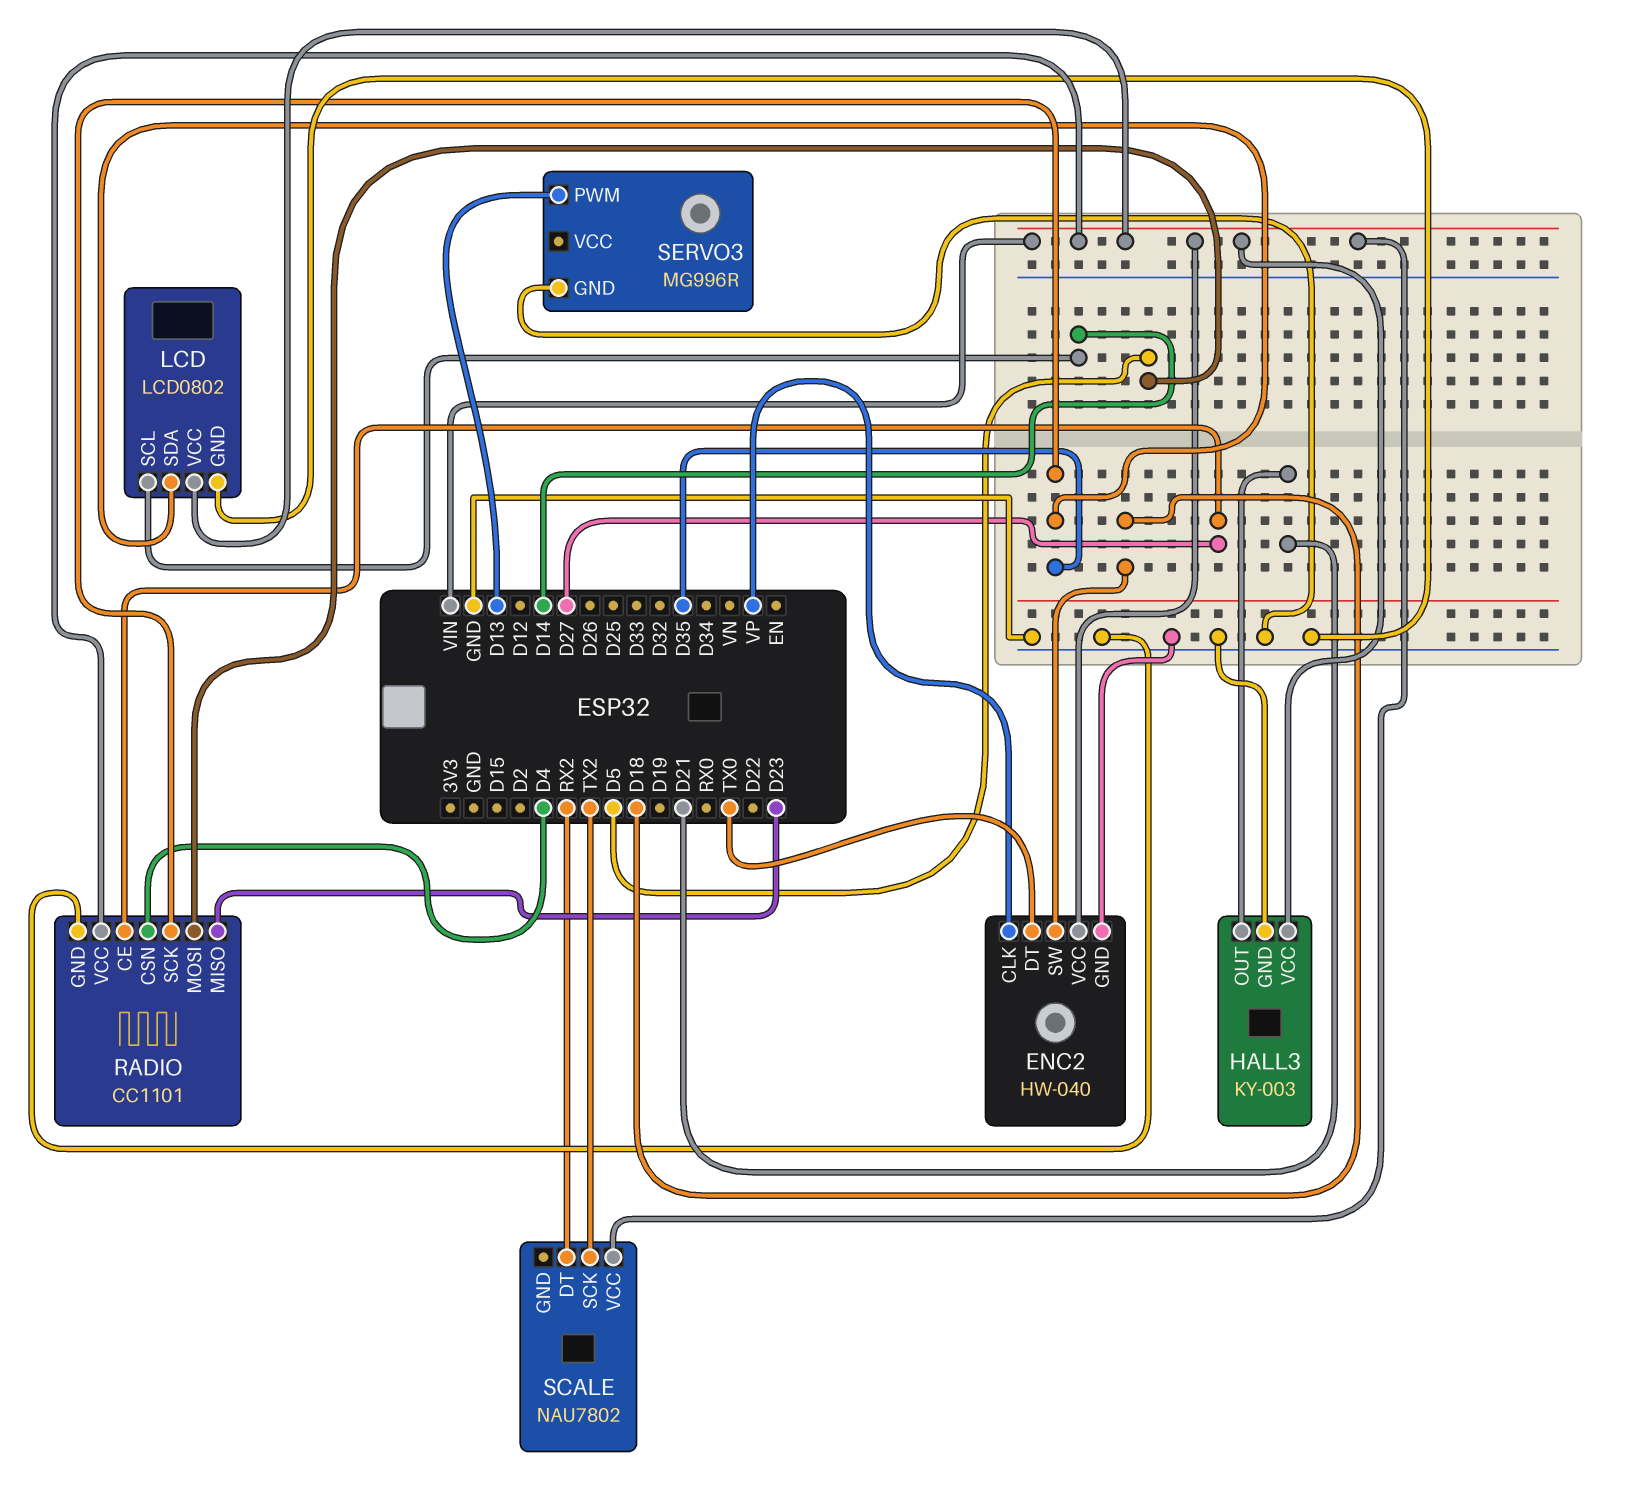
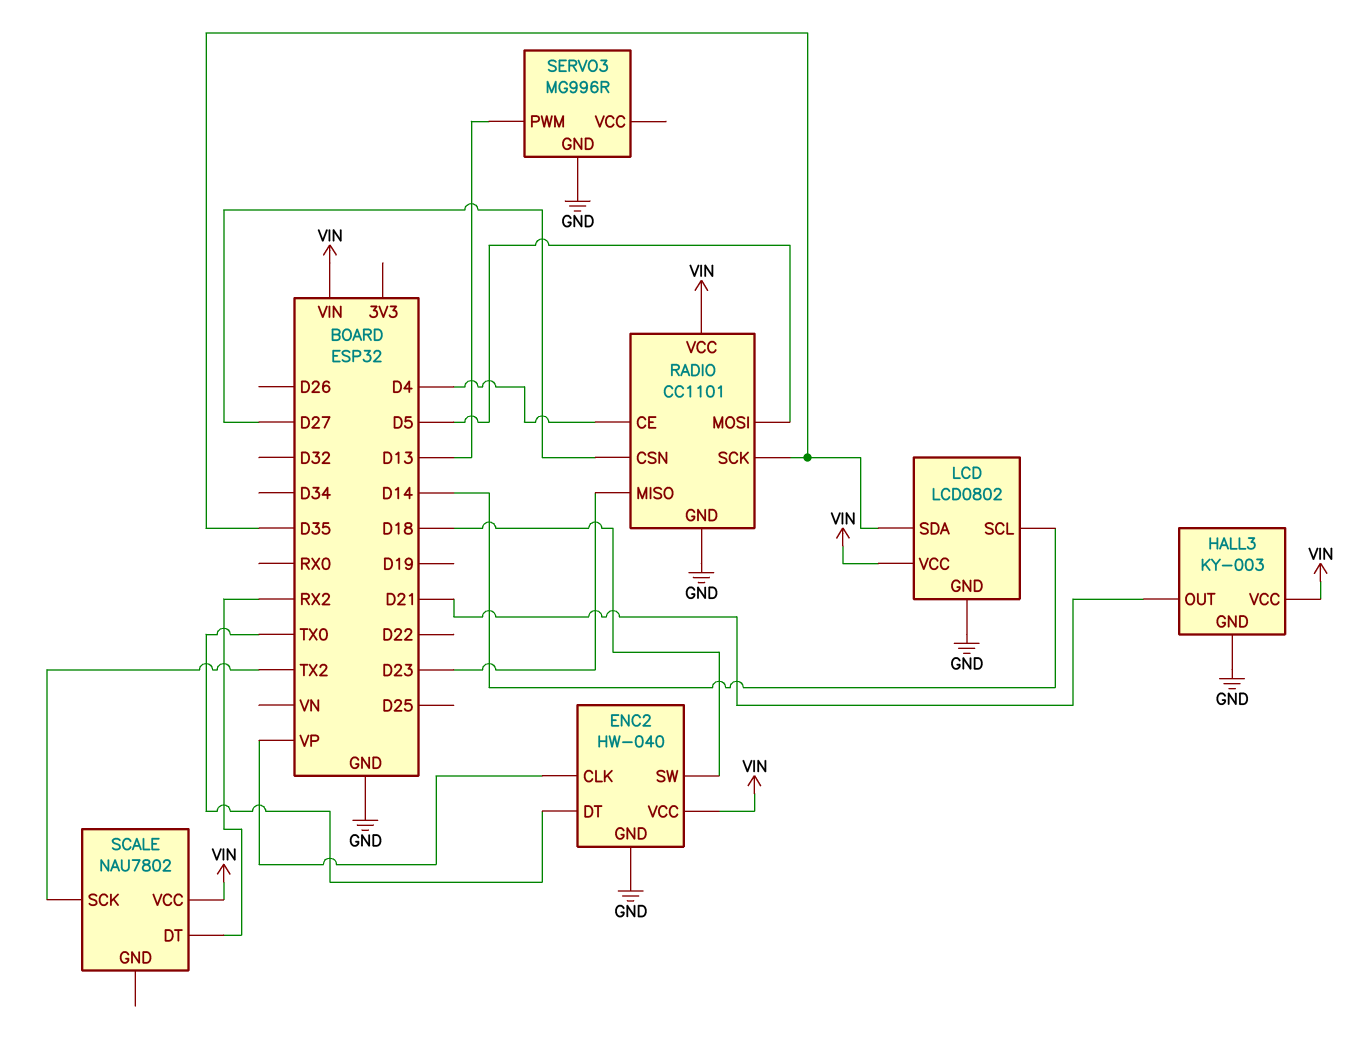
RADIO pin CE: D27 -> D4
RADIO pin CSN: D4 -> D27

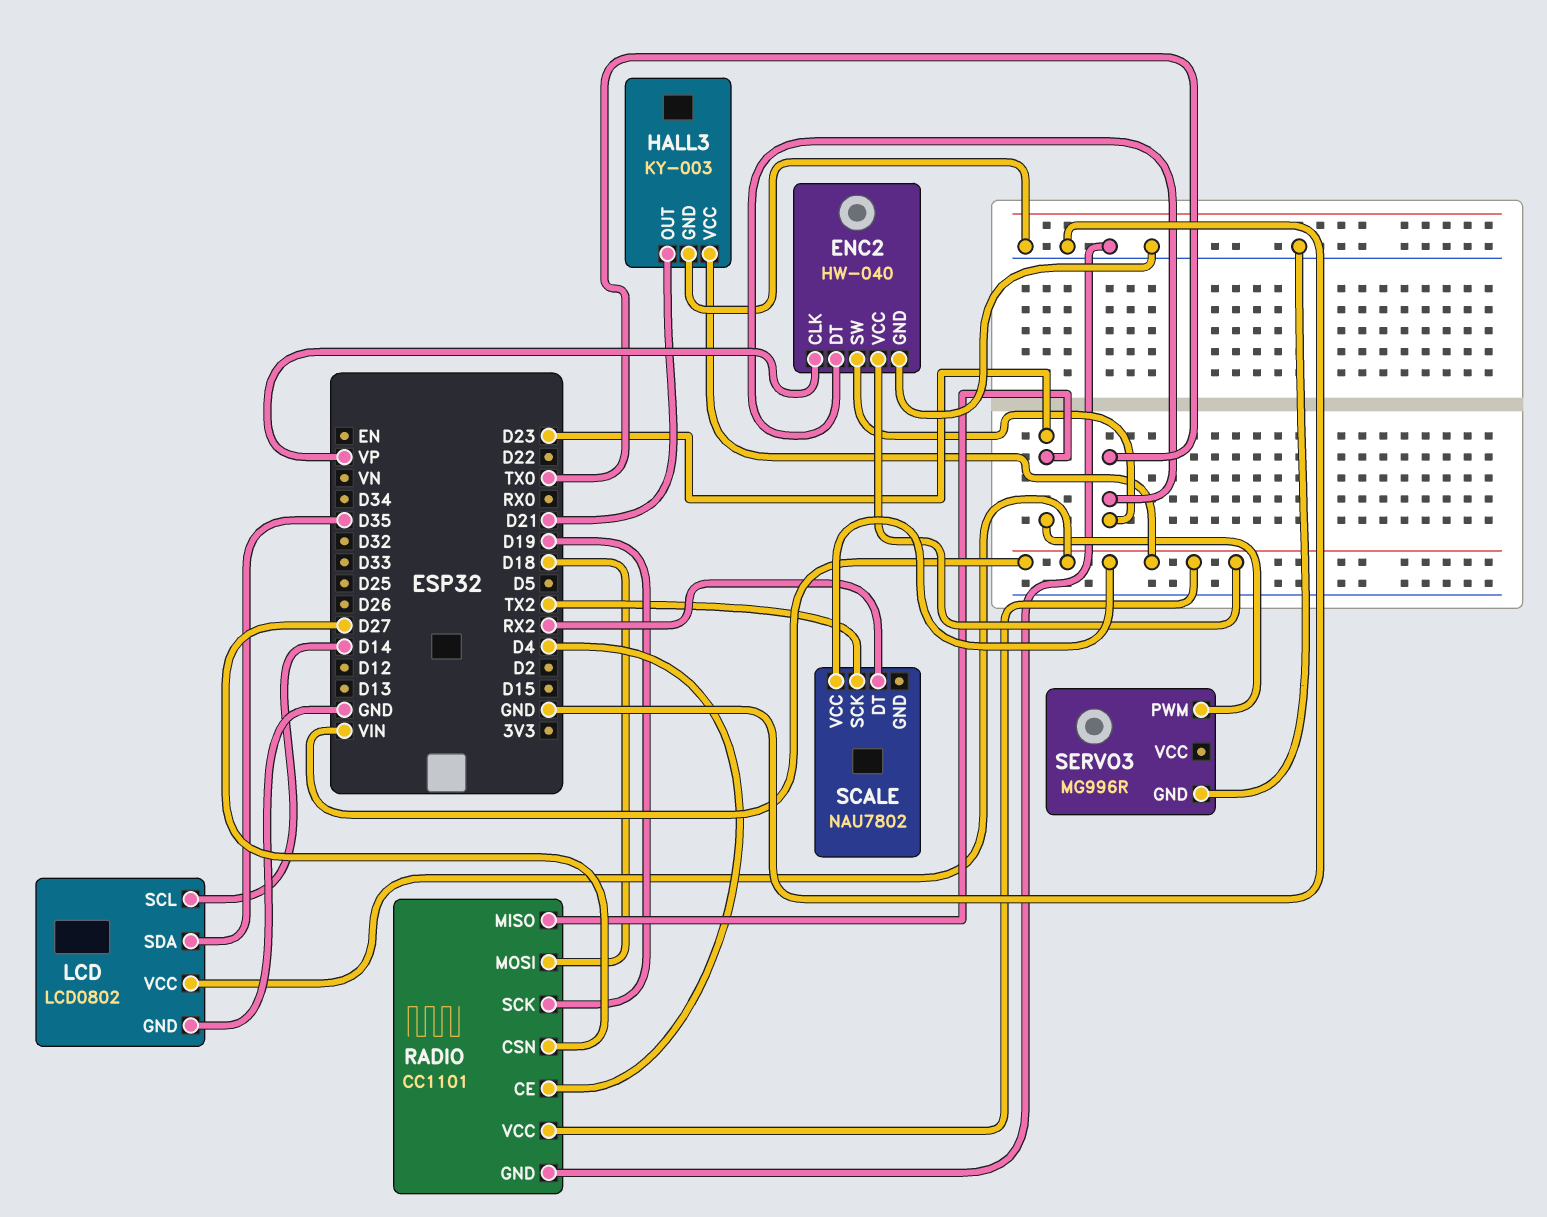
ENC2 pin SW: D18 -> TX0
RADIO pin MOSI: D5 -> D18
RADIO pin SCK: D35 -> D19
SERVO3 pin PWM: D13 -> D23

